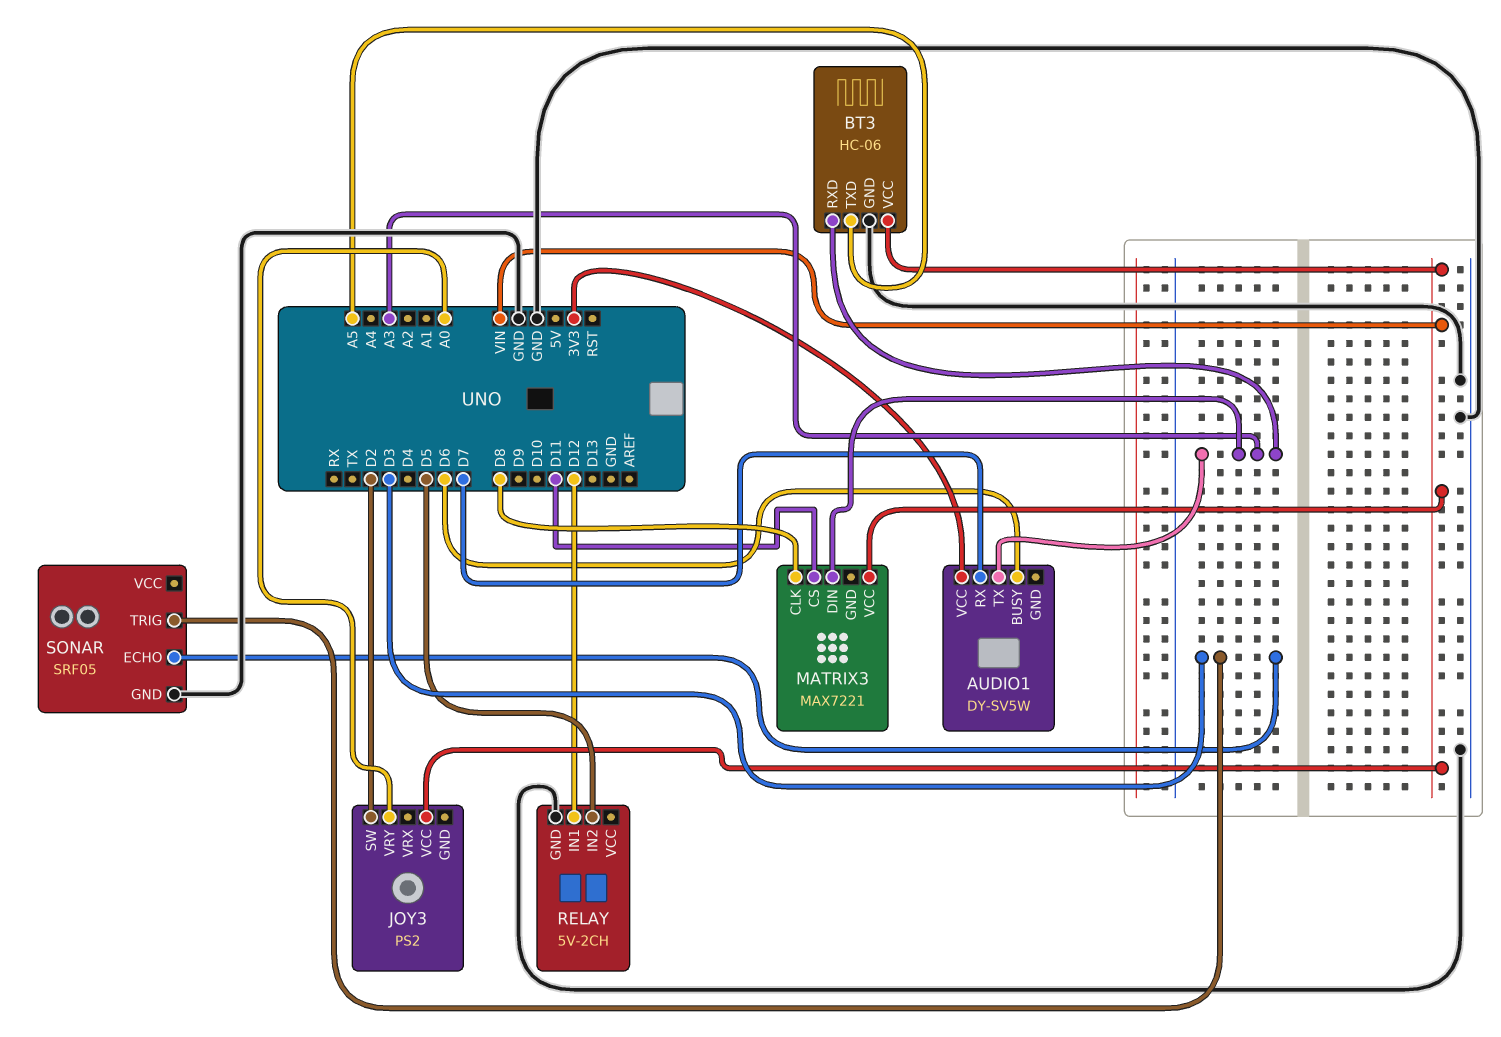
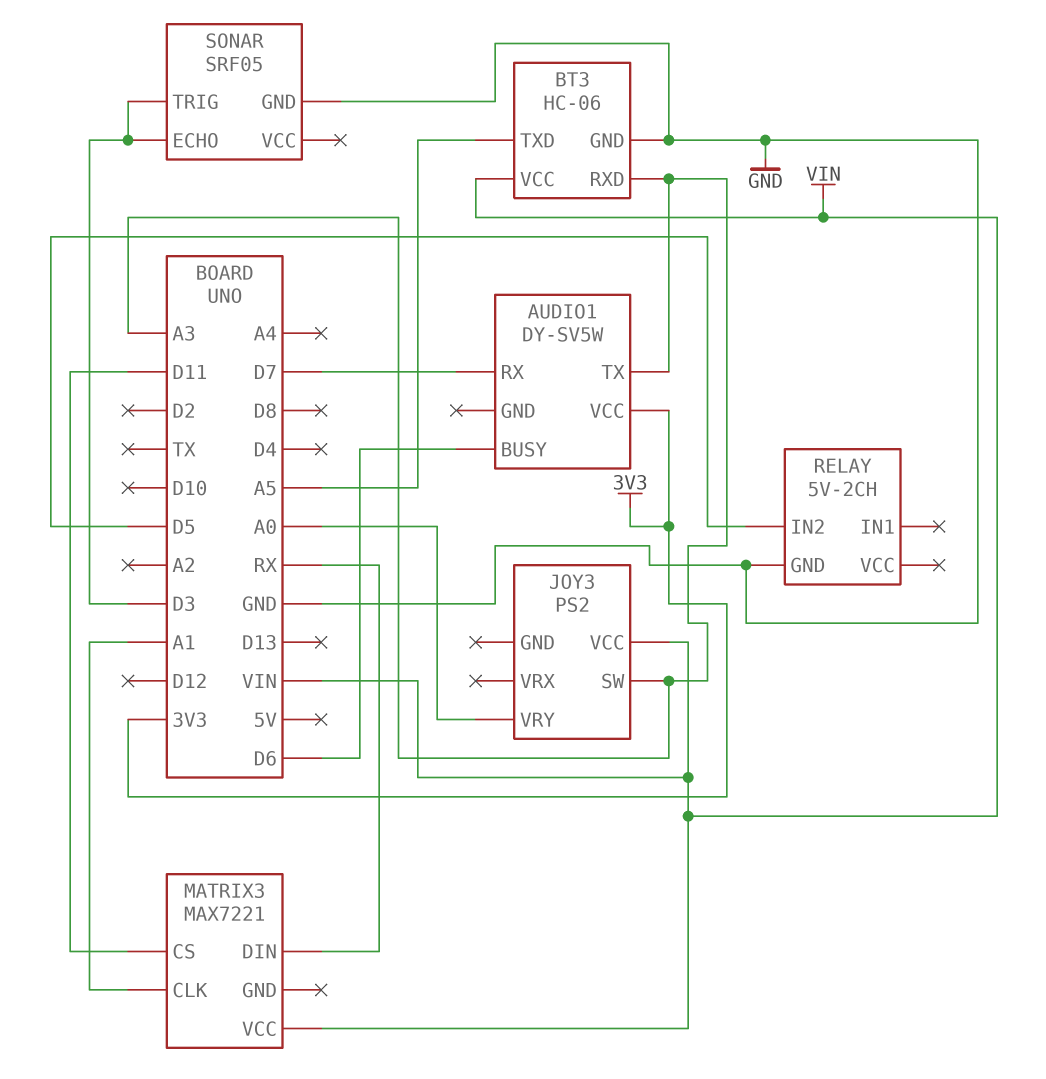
JOY3 pin SW: D2 -> A3
MATRIX3 pin CLK: D8 -> A1
MATRIX3 pin DIN: A3 -> RX
RELAY pin IN1: D12 -> none

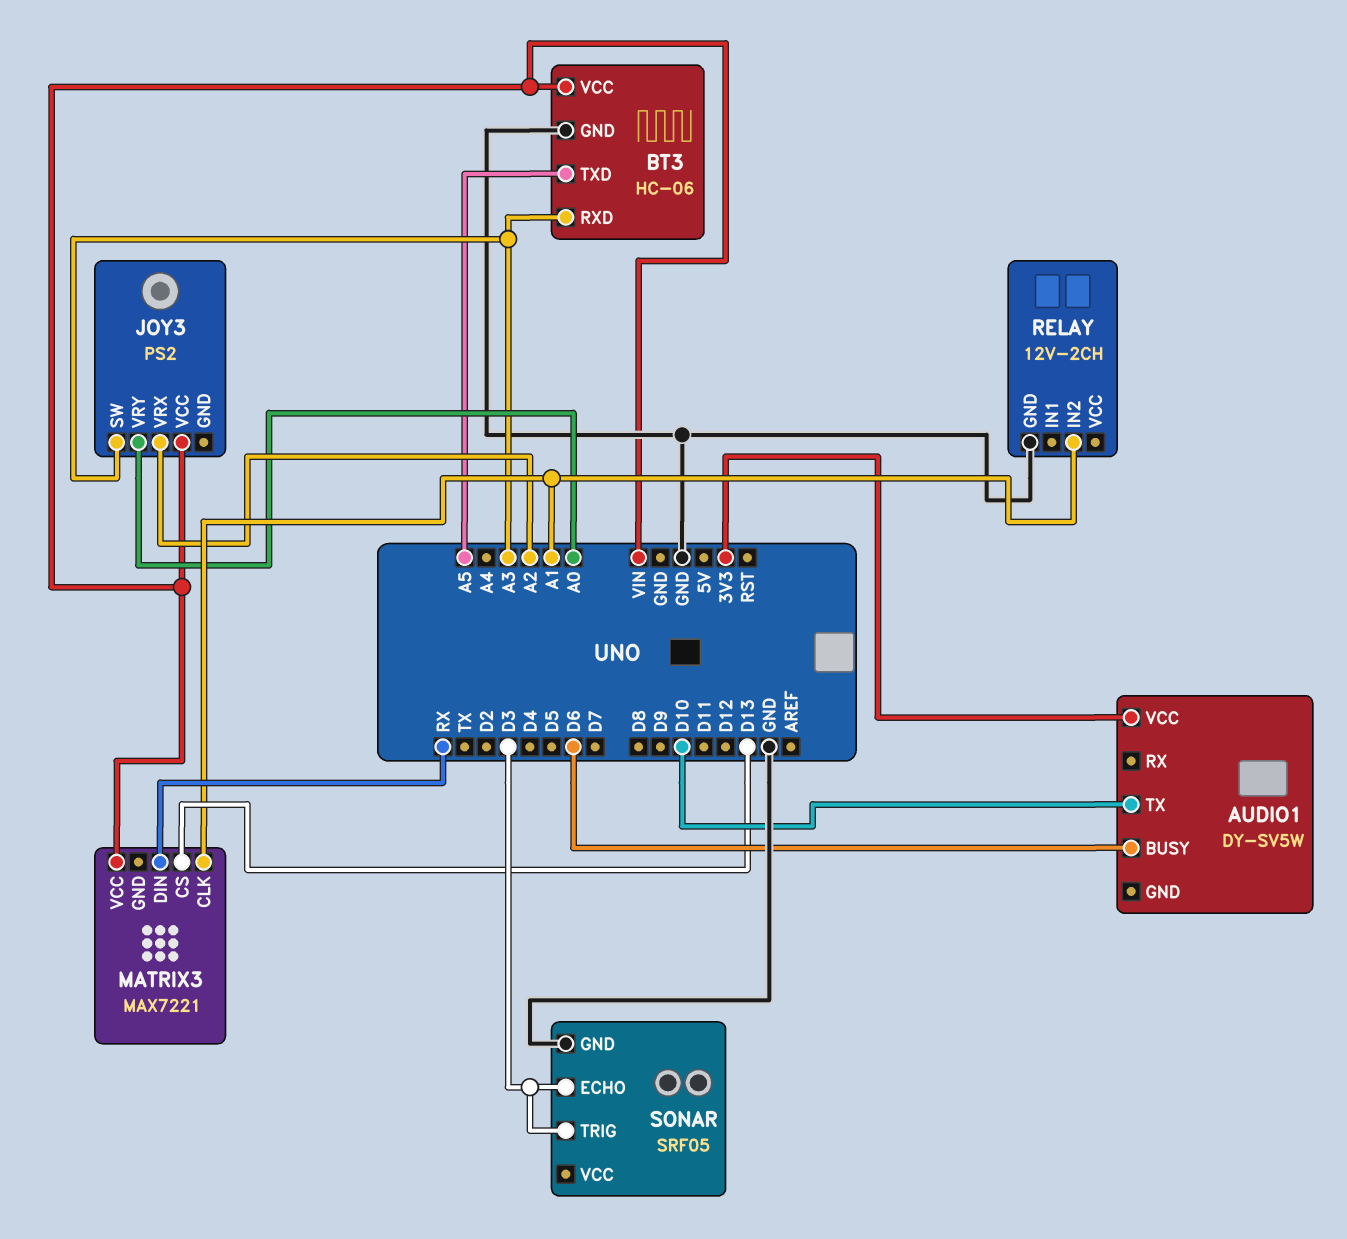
AUDIO1 pin RX: D7 -> none
AUDIO1 pin TX: A3 -> D10
JOY3 pin VRX: none -> A2
MATRIX3 pin CS: D11 -> D13
RELAY: 5V-2CH -> 12V-2CH
RELAY pin IN2: D5 -> A1

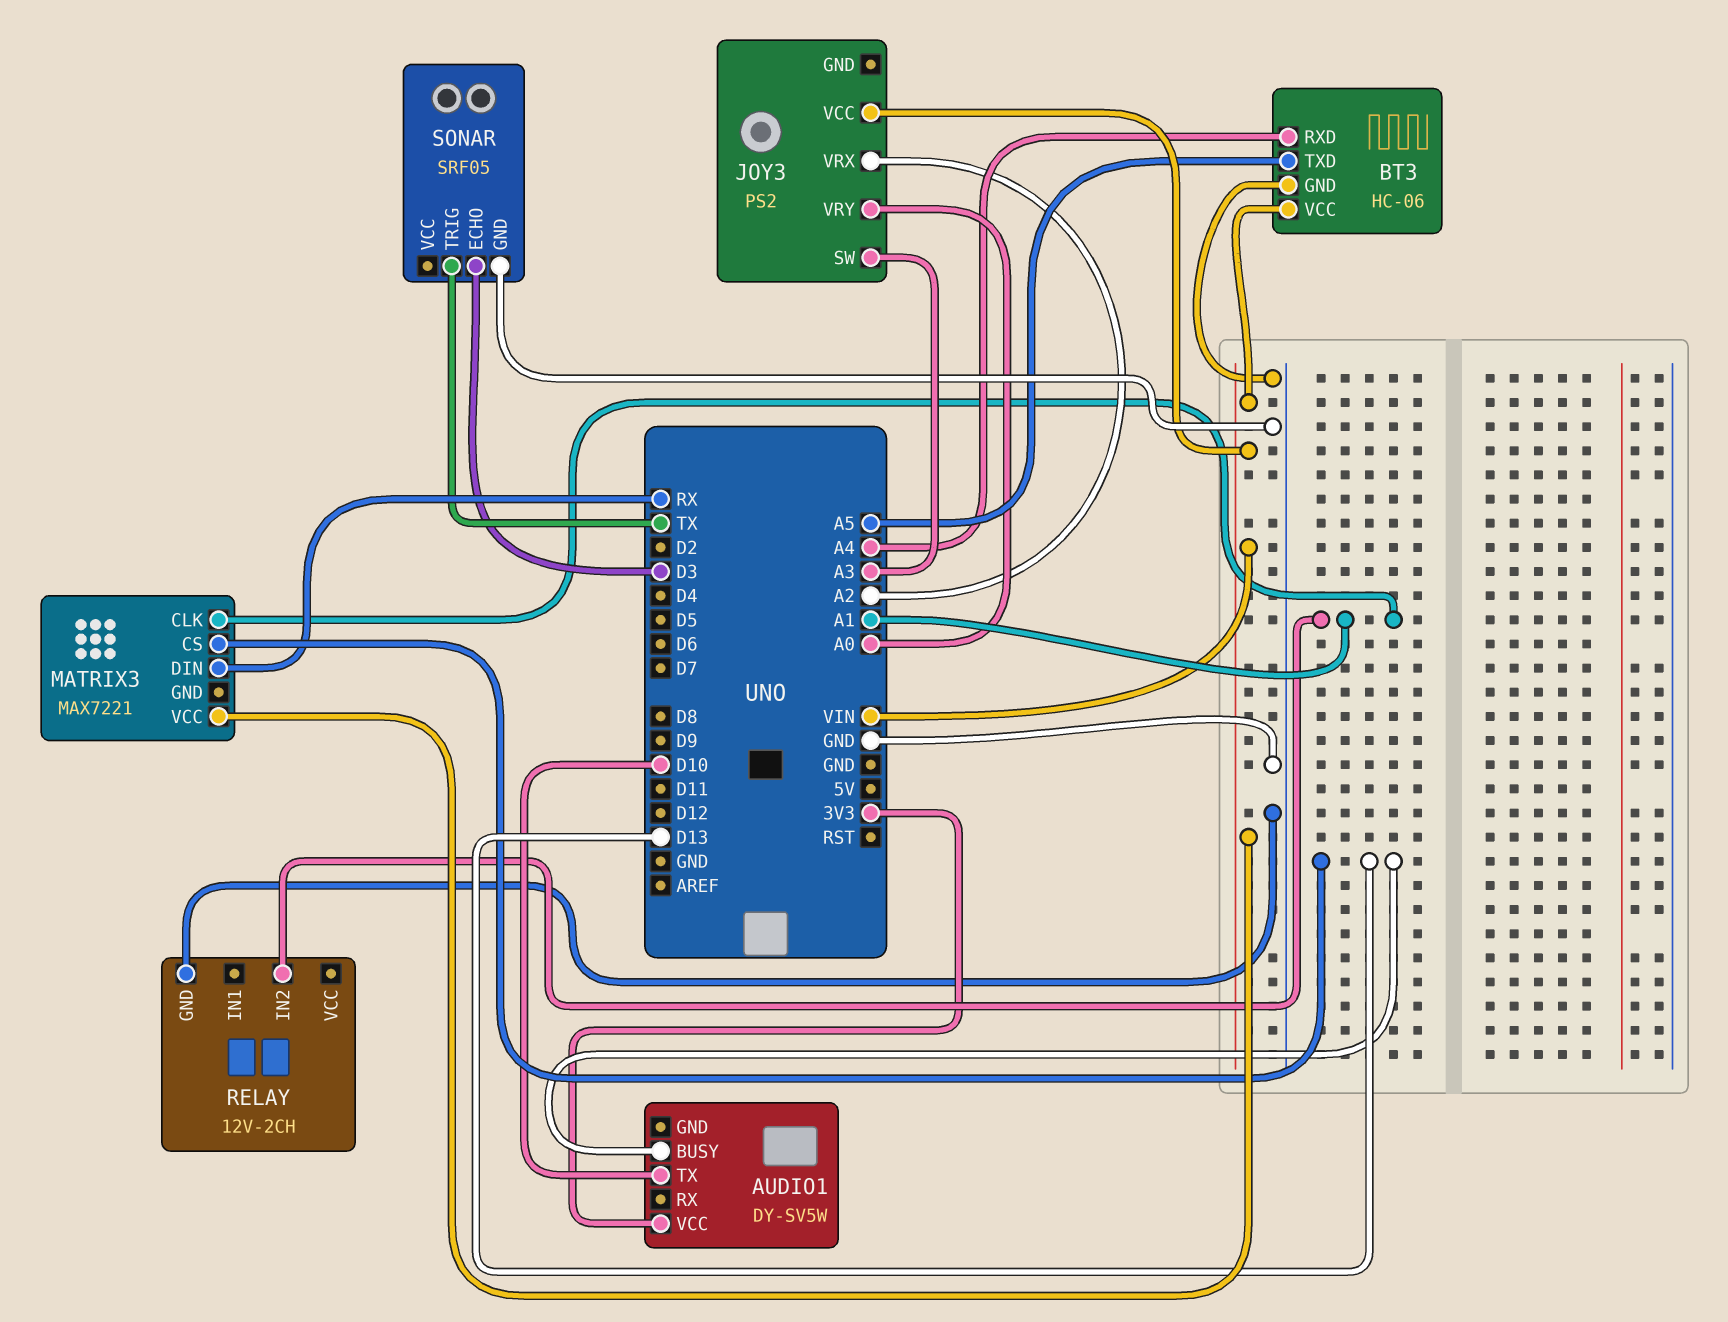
AUDIO1 pin BUSY: D6 -> D13
BT3 pin RXD: A3 -> A4
SONAR pin TRIG: D3 -> TX

